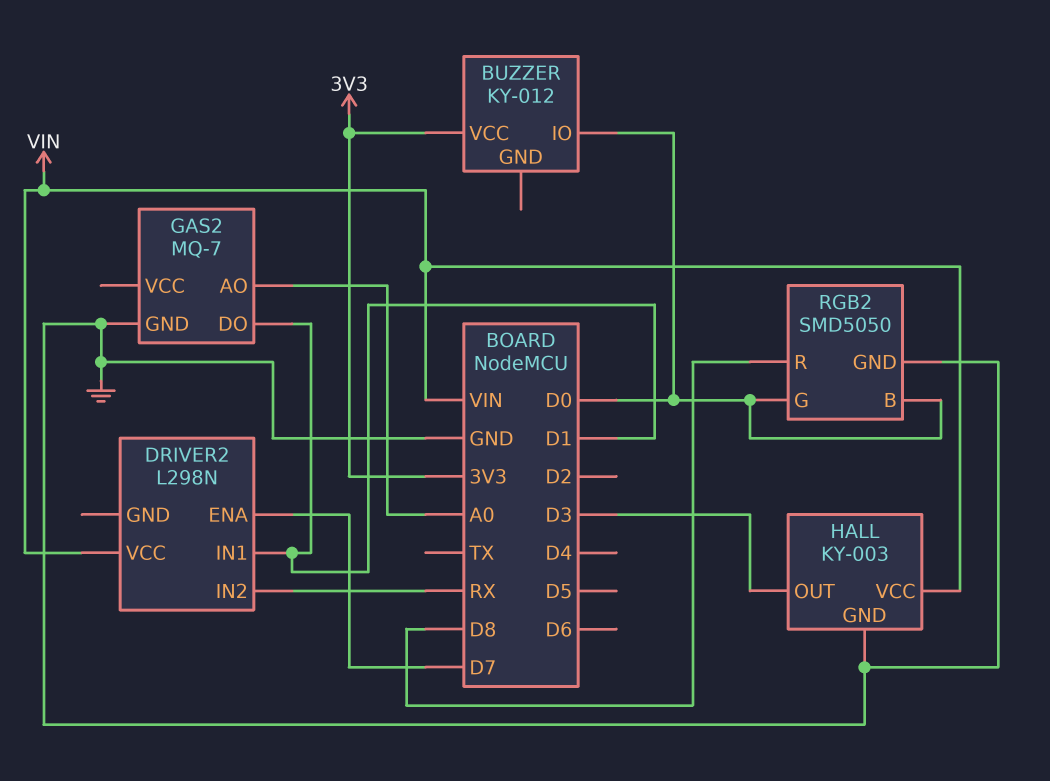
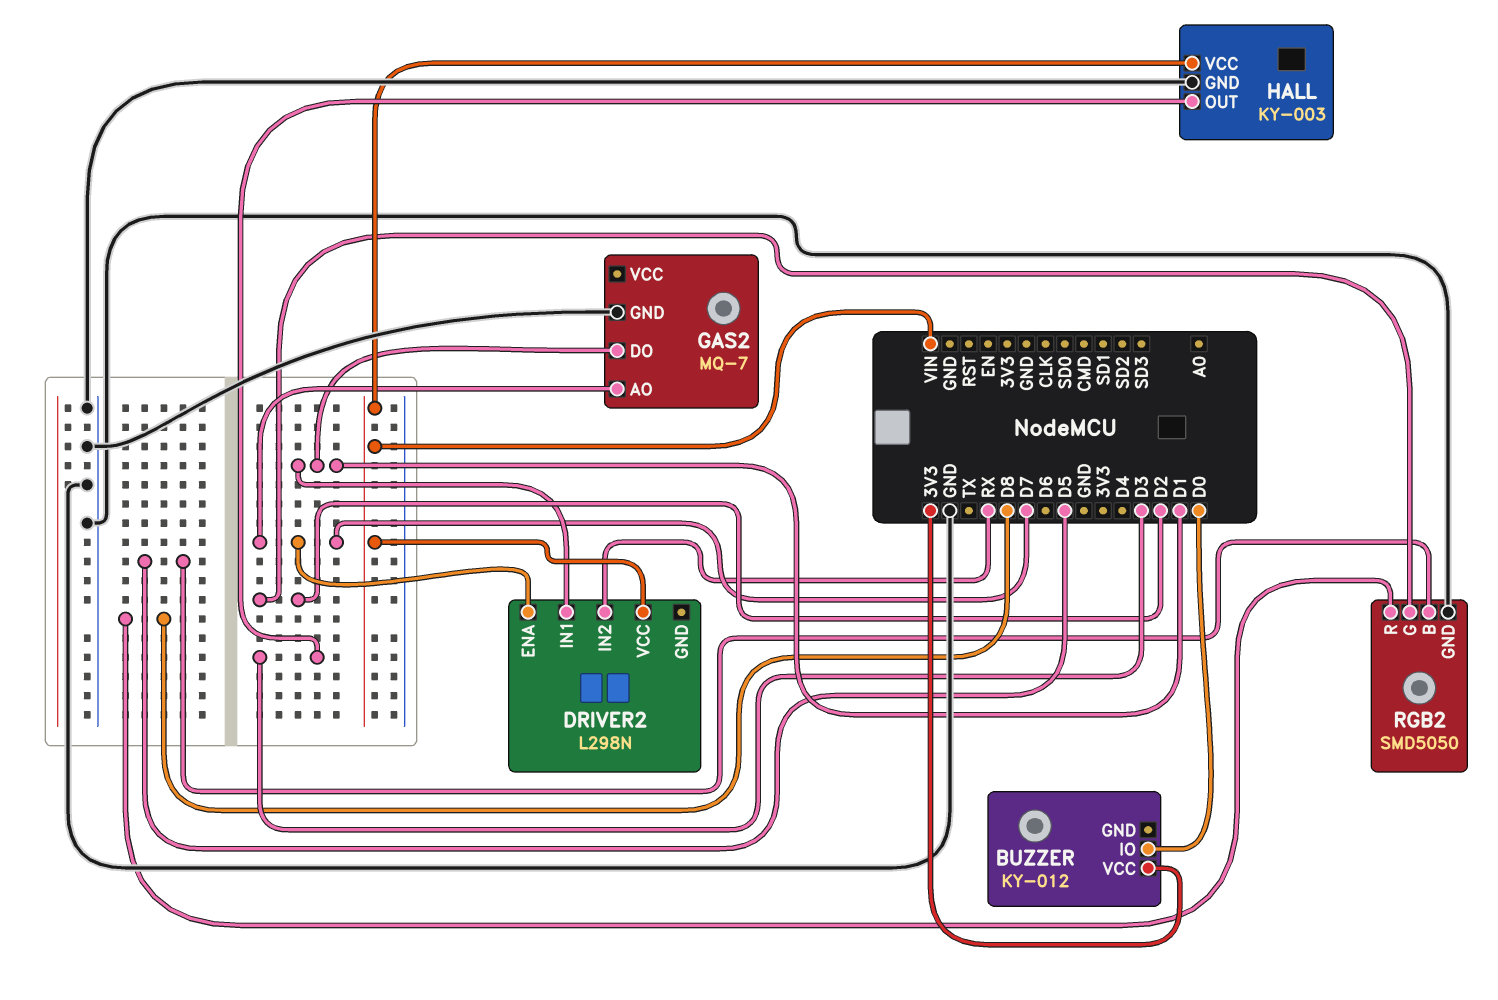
GAS2 pin AO: A0 -> D7
RGB2 pin B: D0 -> D5
RGB2 pin G: D0 -> D2

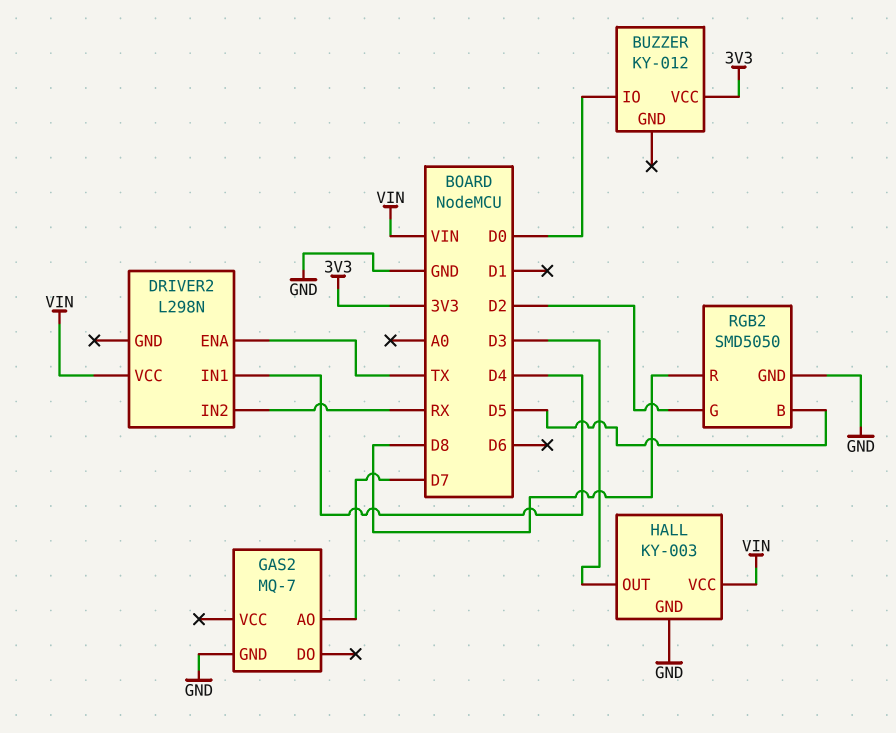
DRIVER2 pin ENA: D7 -> TX
DRIVER2 pin IN1: D1 -> D4
GAS2 pin DO: D1 -> none

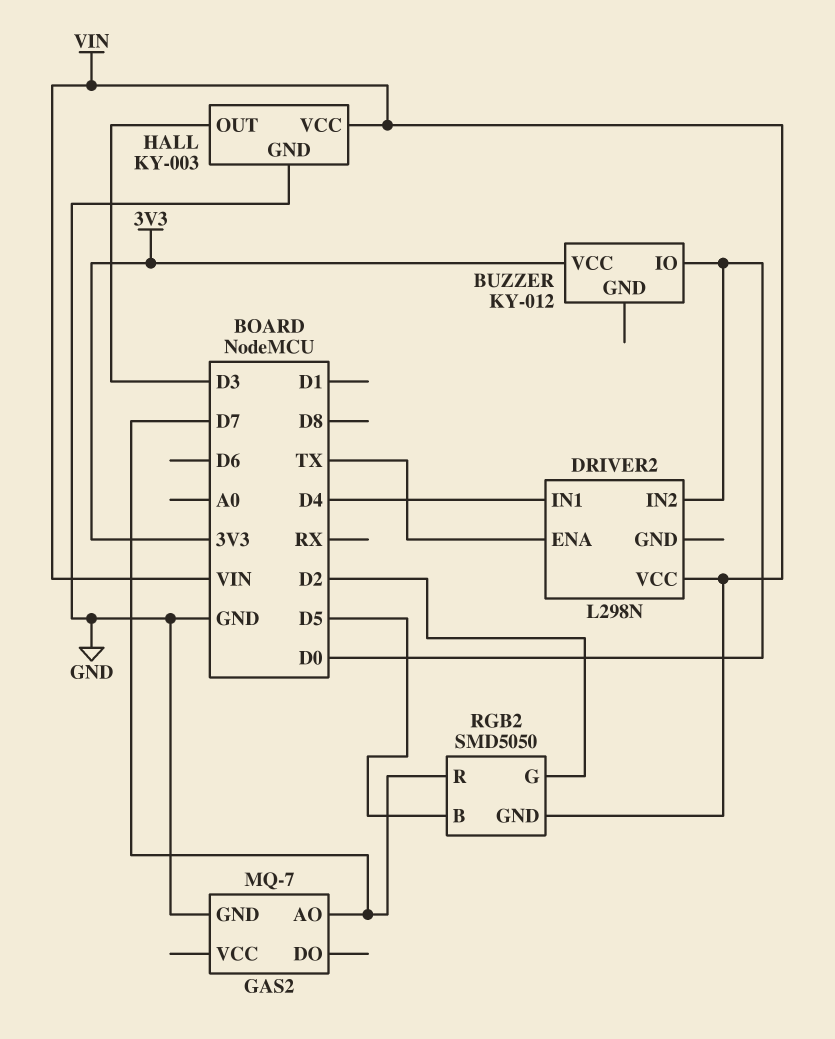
DRIVER2 pin IN2: RX -> D0
RGB2 pin GND: GND -> VIN
RGB2 pin R: D8 -> D7

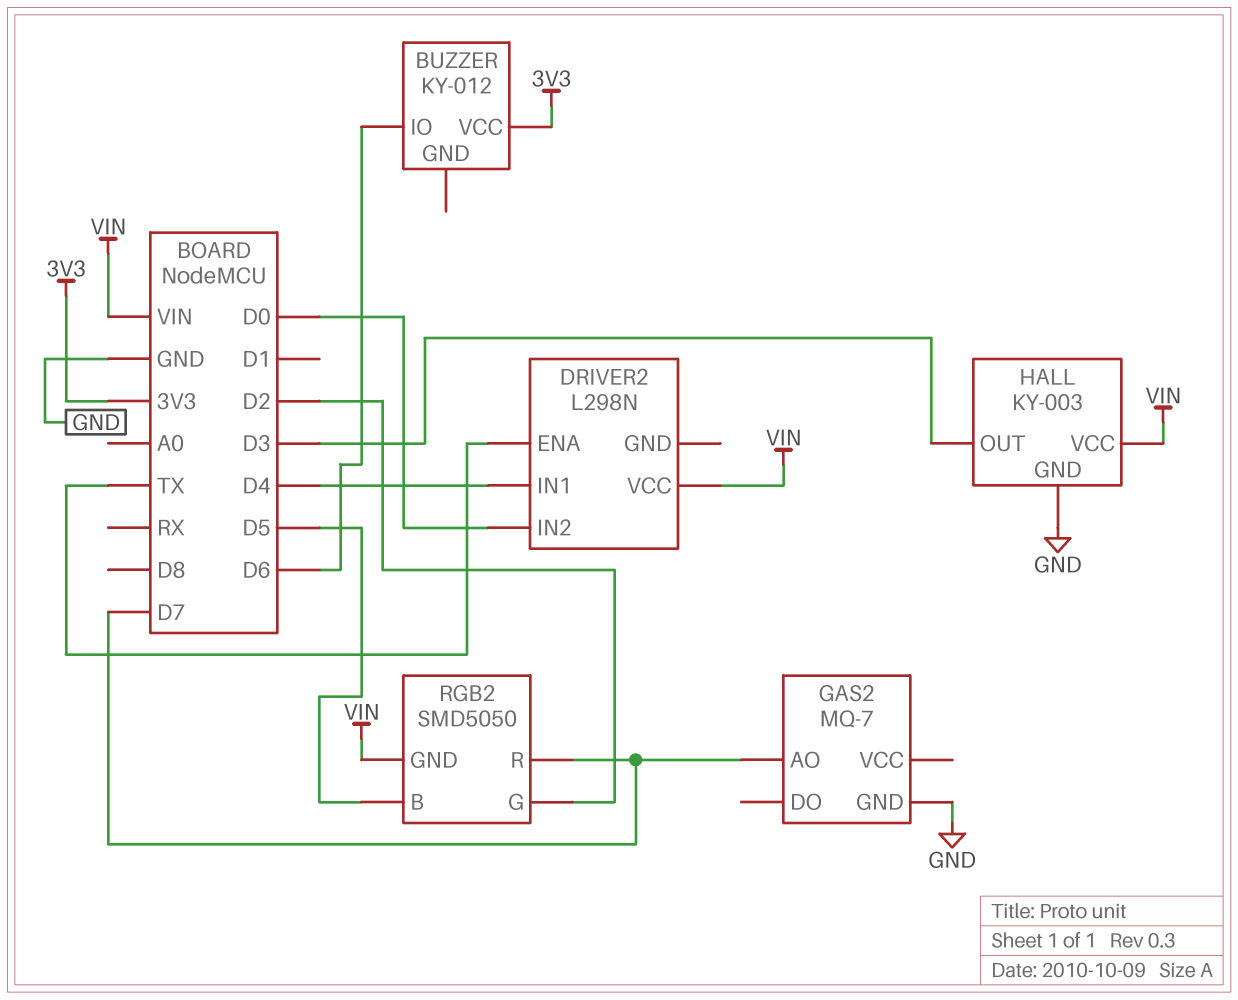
BUZZER pin IO: D0 -> D6

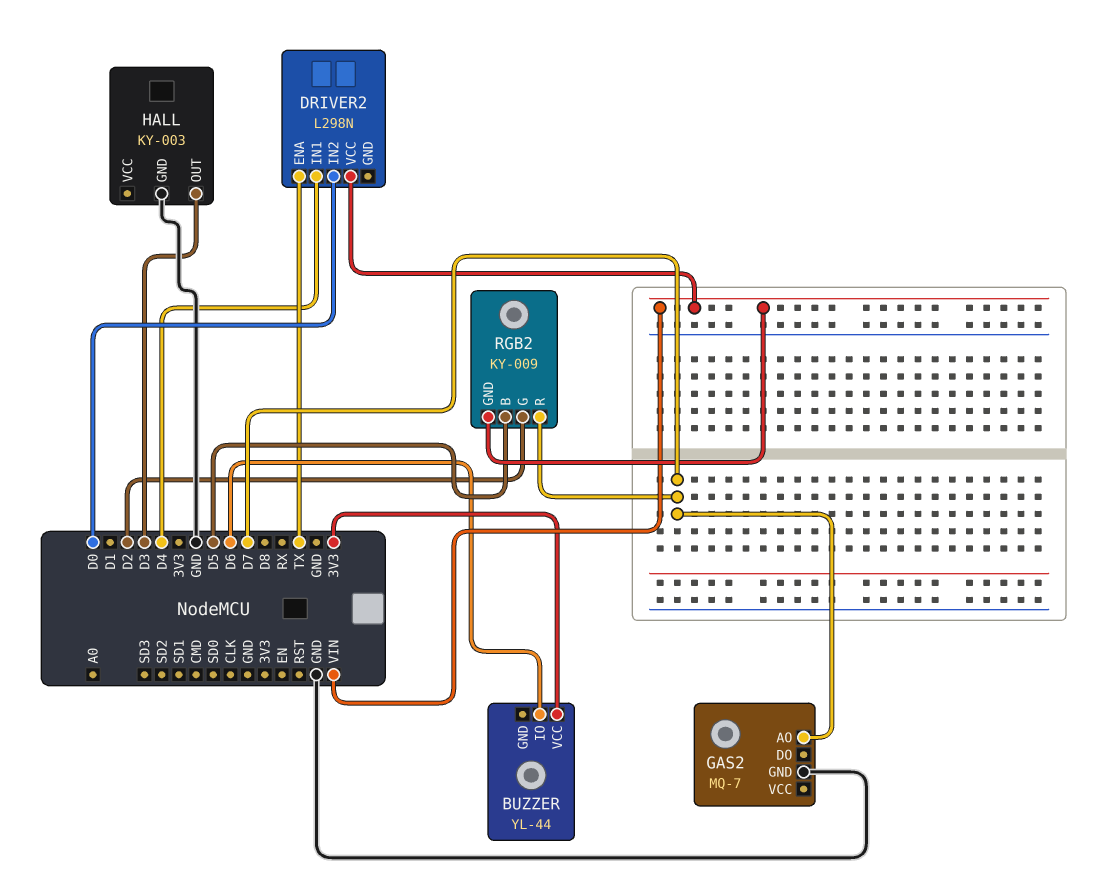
BUZZER: KY-012 -> YL-44
HALL pin VCC: VIN -> none
RGB2: SMD5050 -> KY-009

